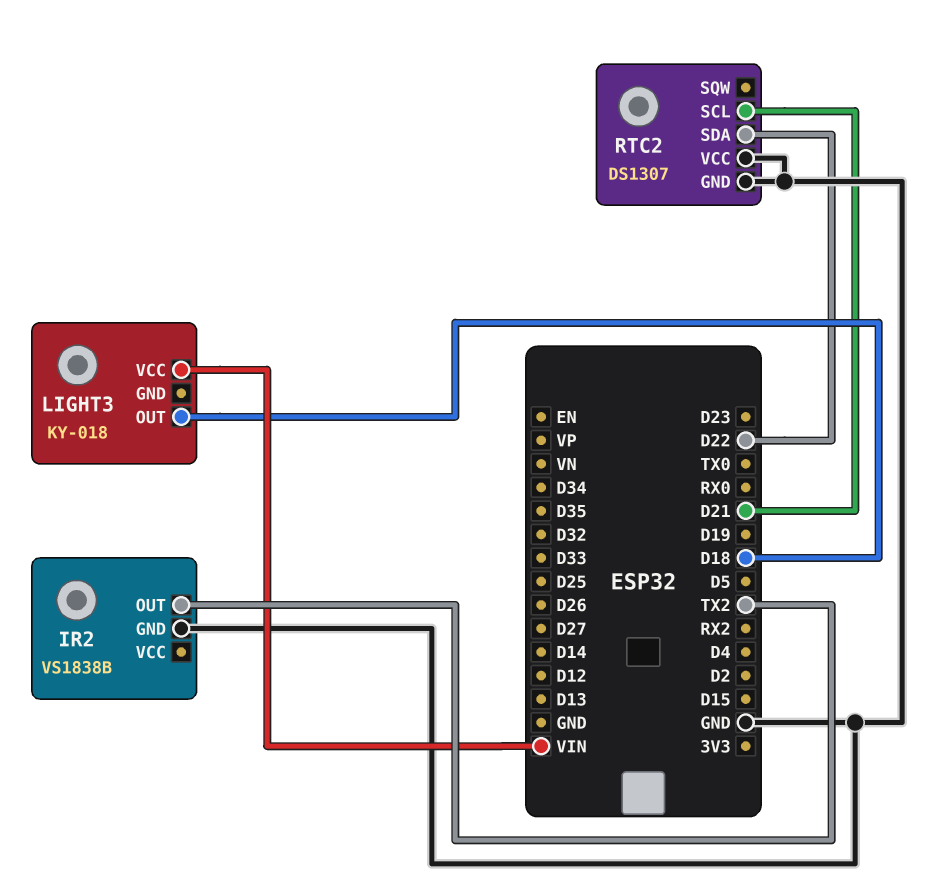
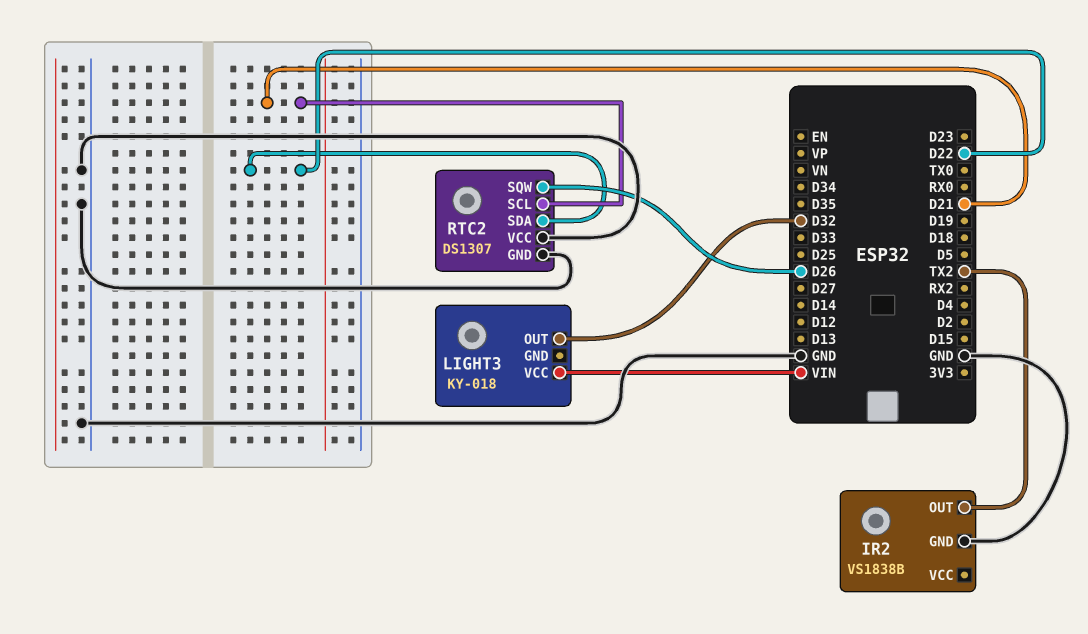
LIGHT3 pin OUT: D18 -> D32
RTC2 pin SQW: none -> D26

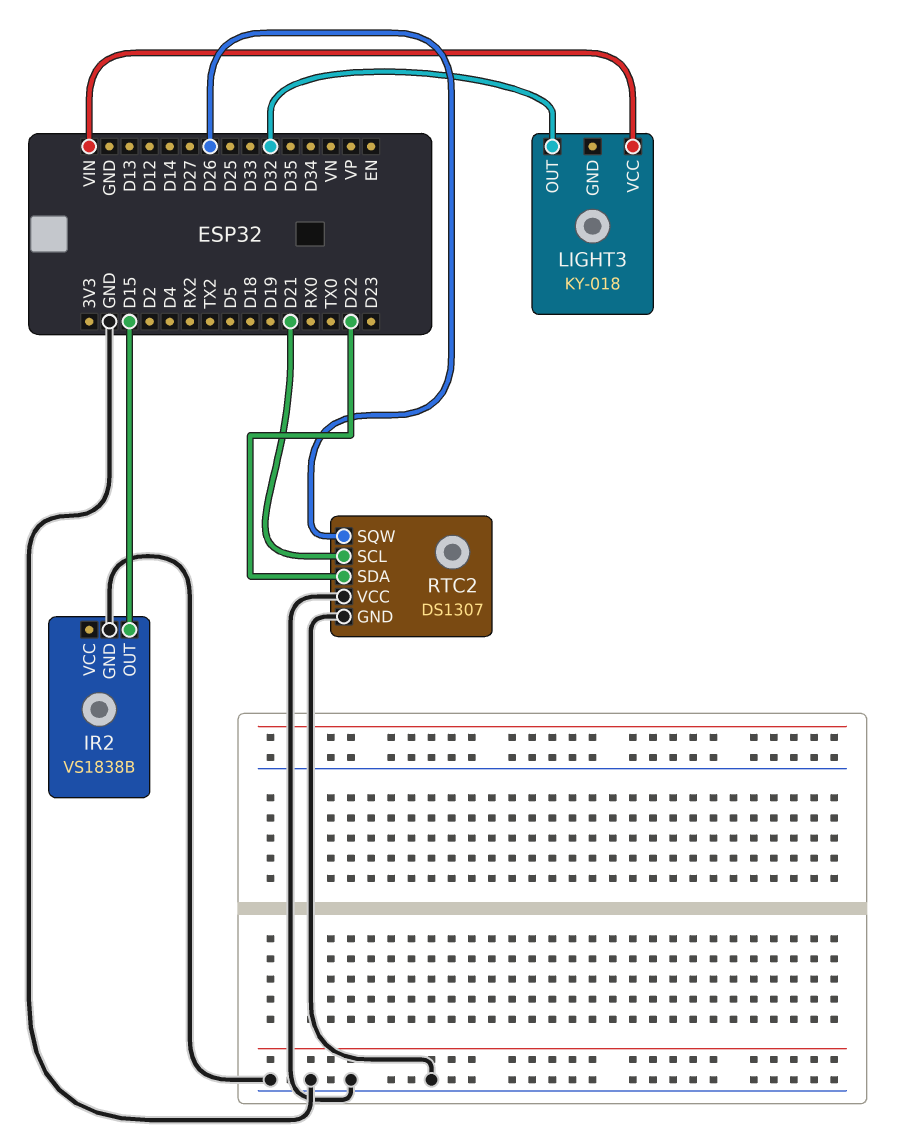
IR2 pin OUT: TX2 -> D15

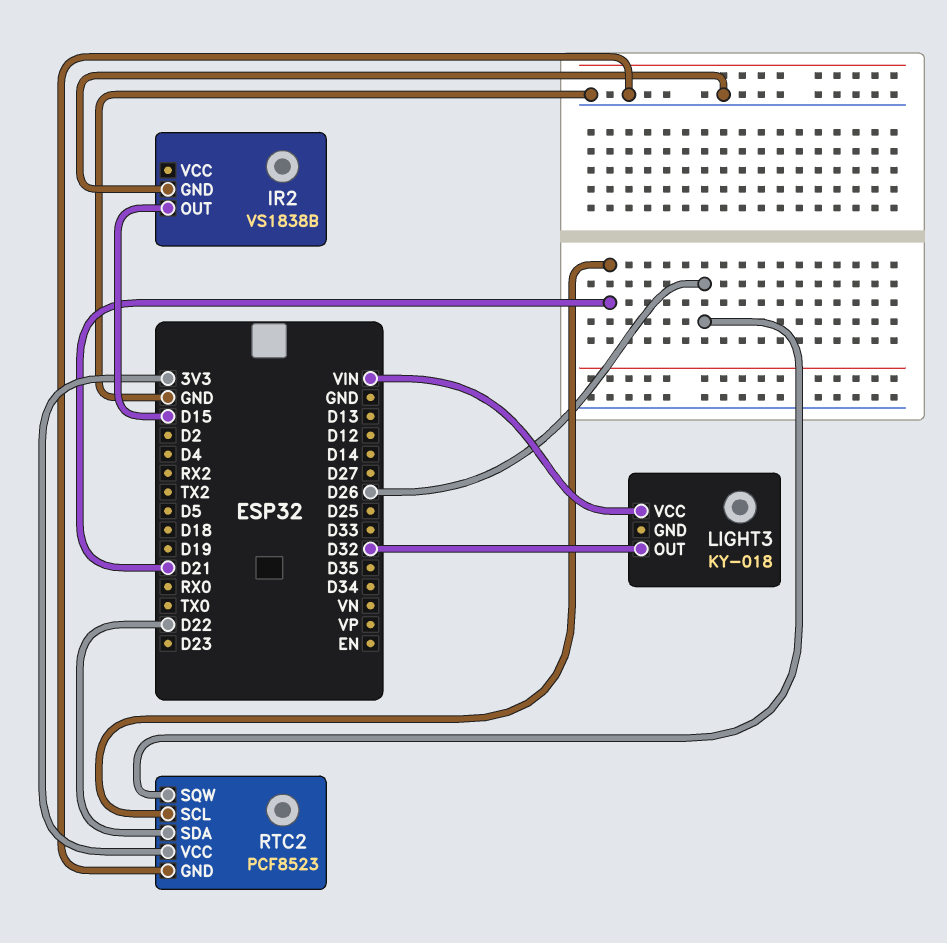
RTC2: DS1307 -> PCF8523
RTC2 pin VCC: GND -> 3V3

